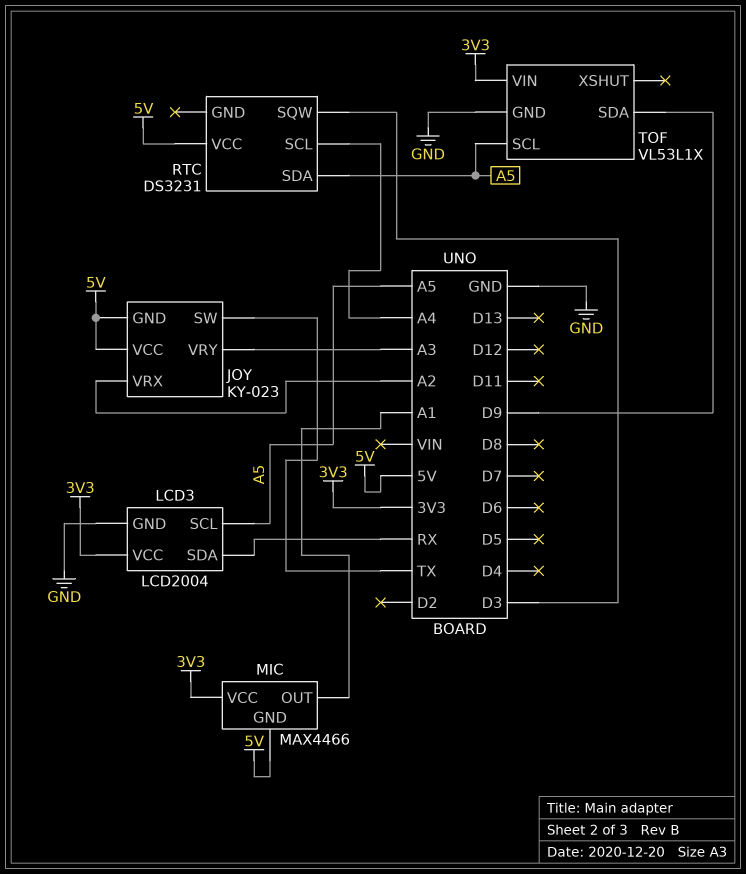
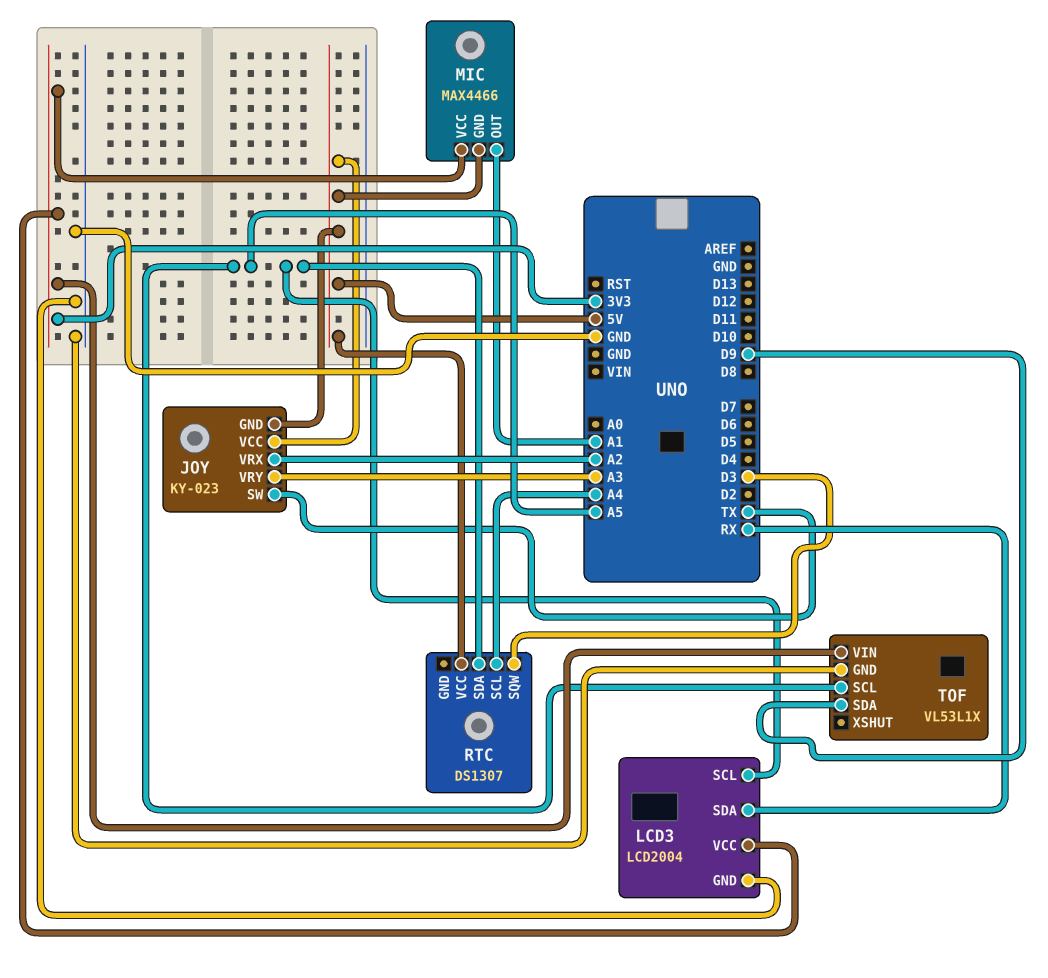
RTC: DS3231 -> DS1307

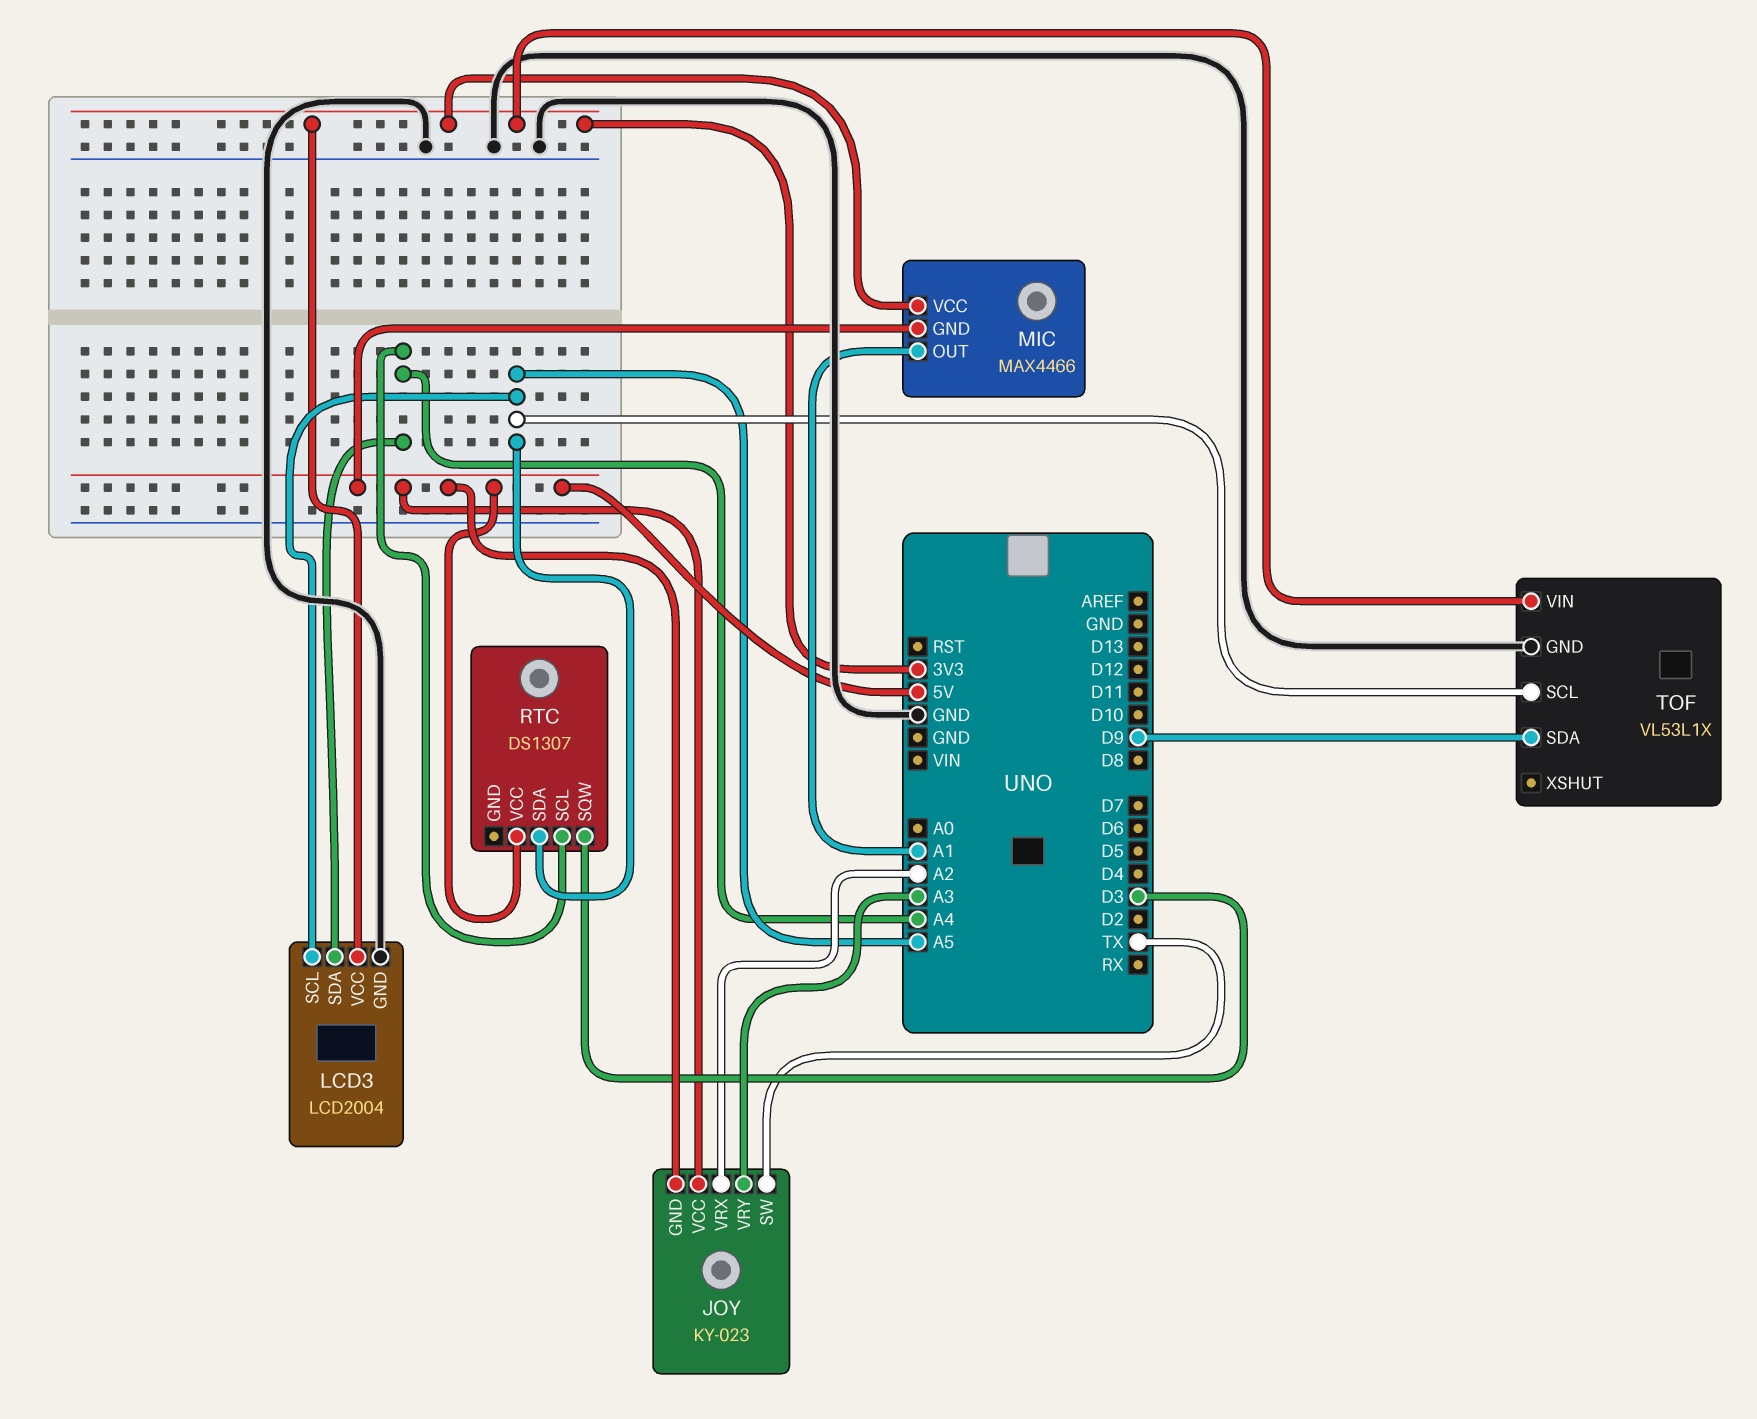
LCD3 pin SDA: RX -> A4

